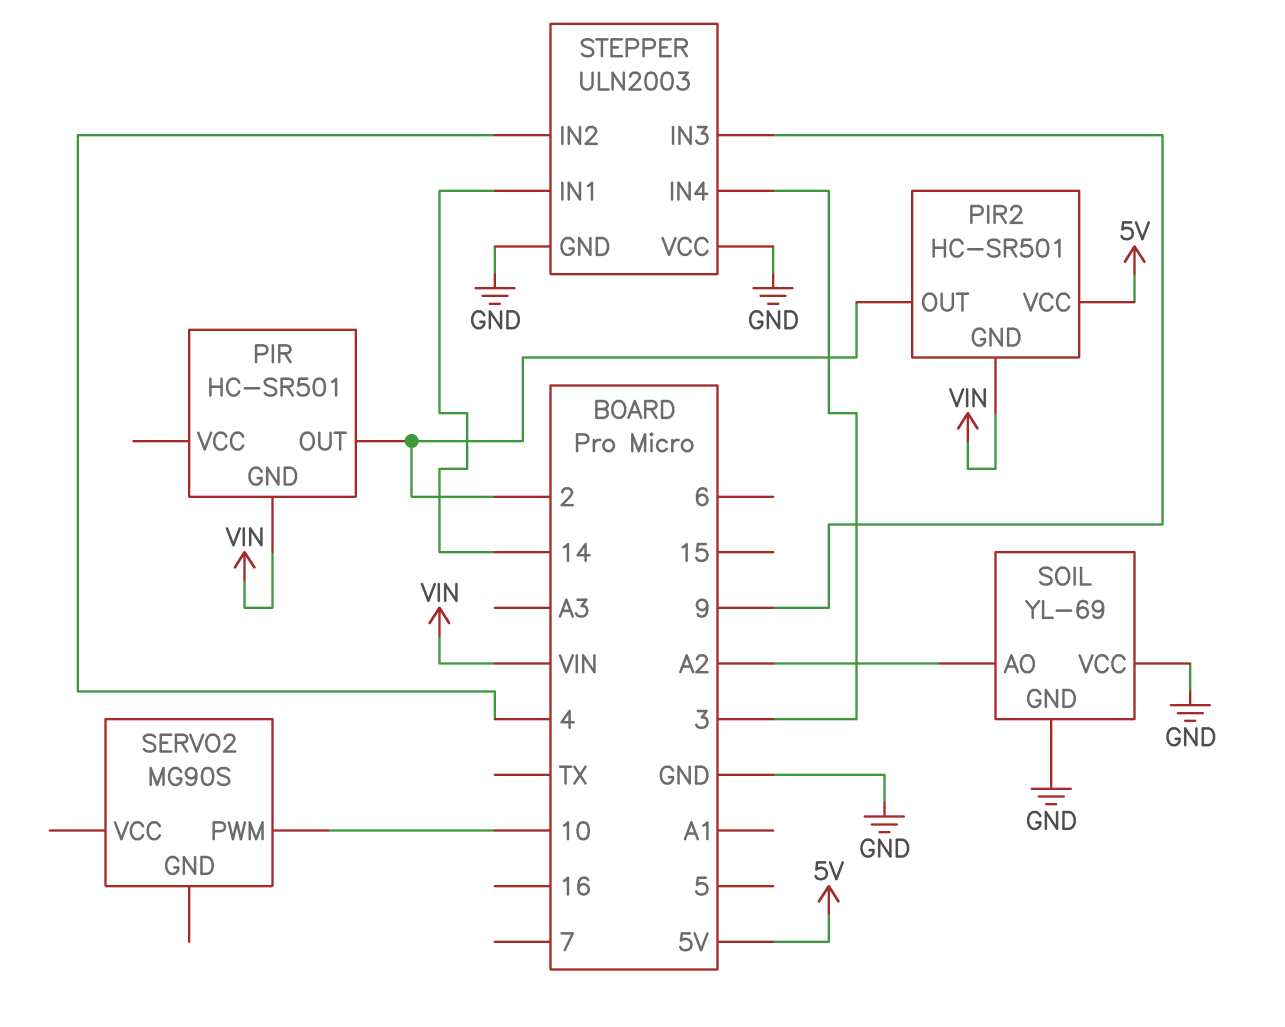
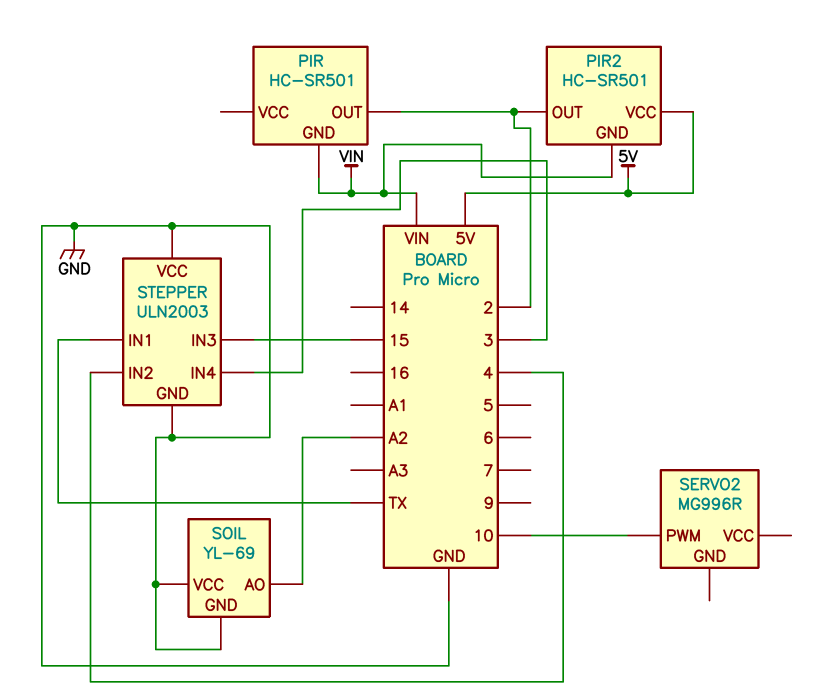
SERVO2: MG90S -> MG996R
STEPPER pin IN1: 14 -> TX
STEPPER pin IN3: 9 -> 15

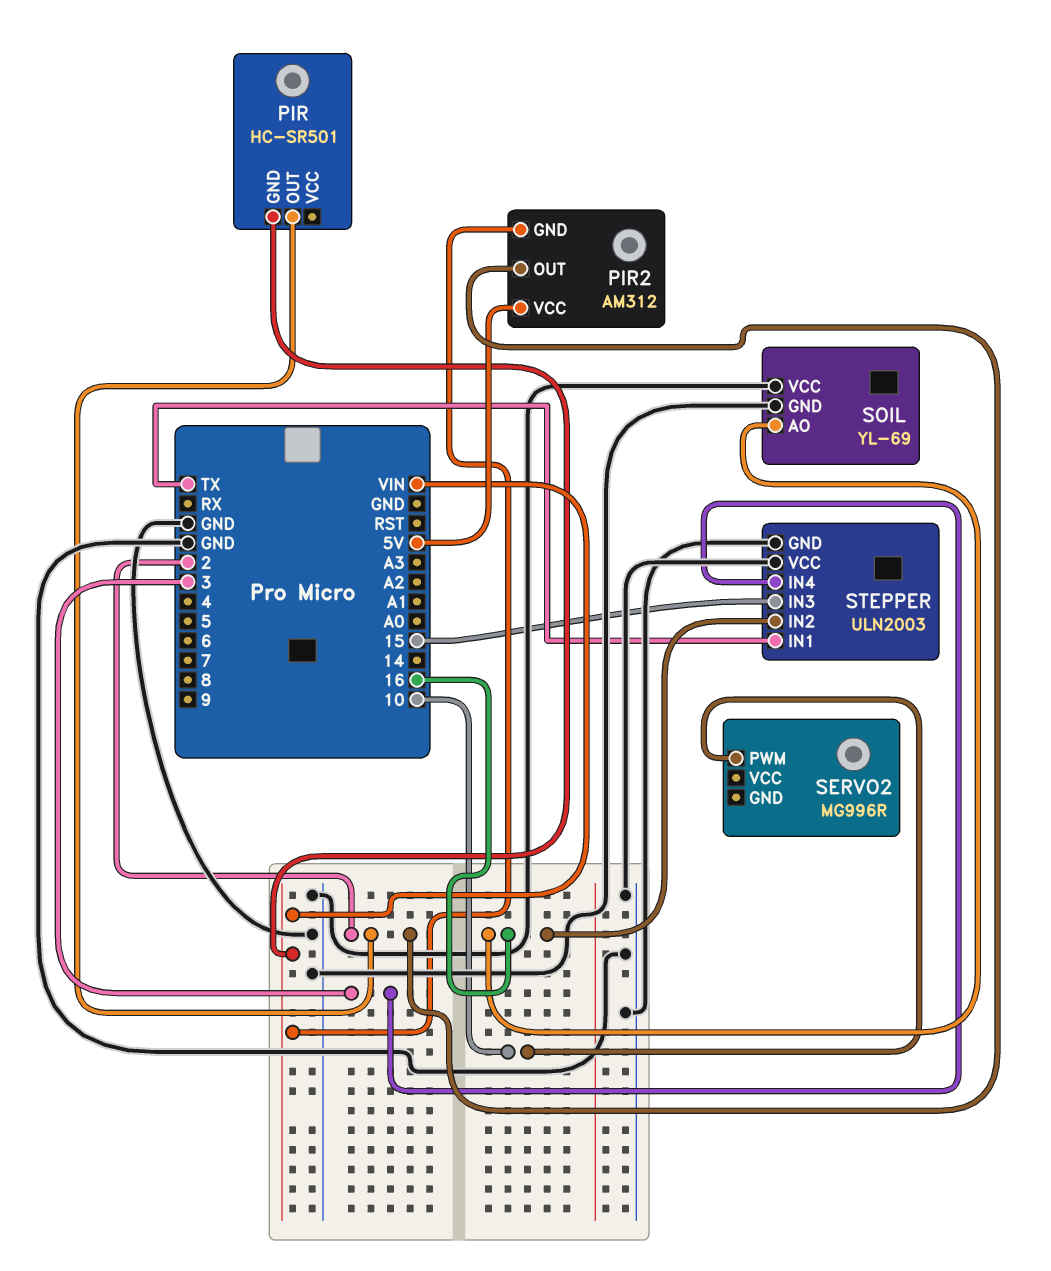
PIR2: HC-SR501 -> AM312
SOIL pin AO: A2 -> 16
STEPPER pin IN2: 4 -> 16

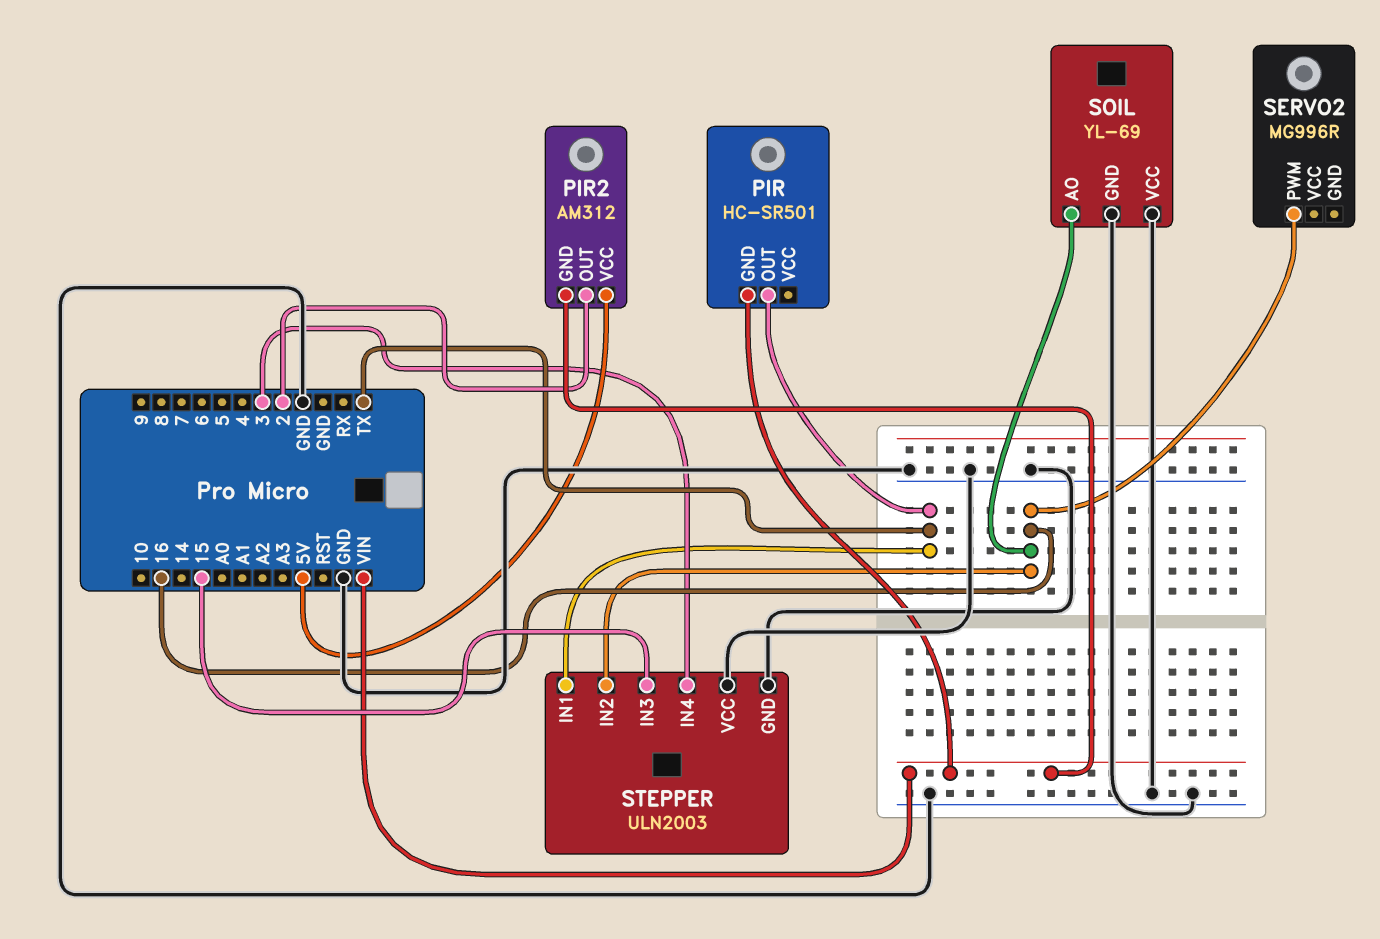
PIR pin OUT: 2 -> TX
SERVO2 pin PWM: 10 -> 16

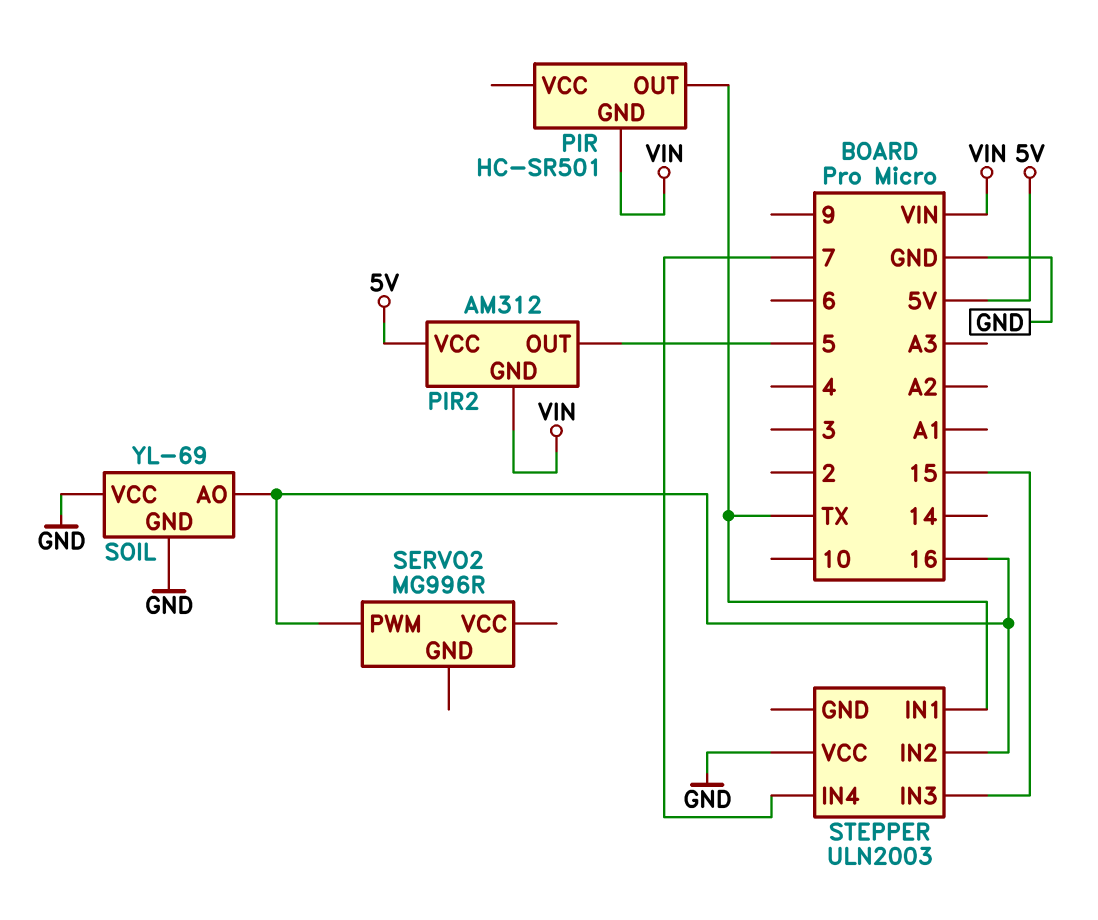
PIR2 pin OUT: 2 -> 5
STEPPER pin GND: GND -> none
STEPPER pin IN4: 3 -> 7

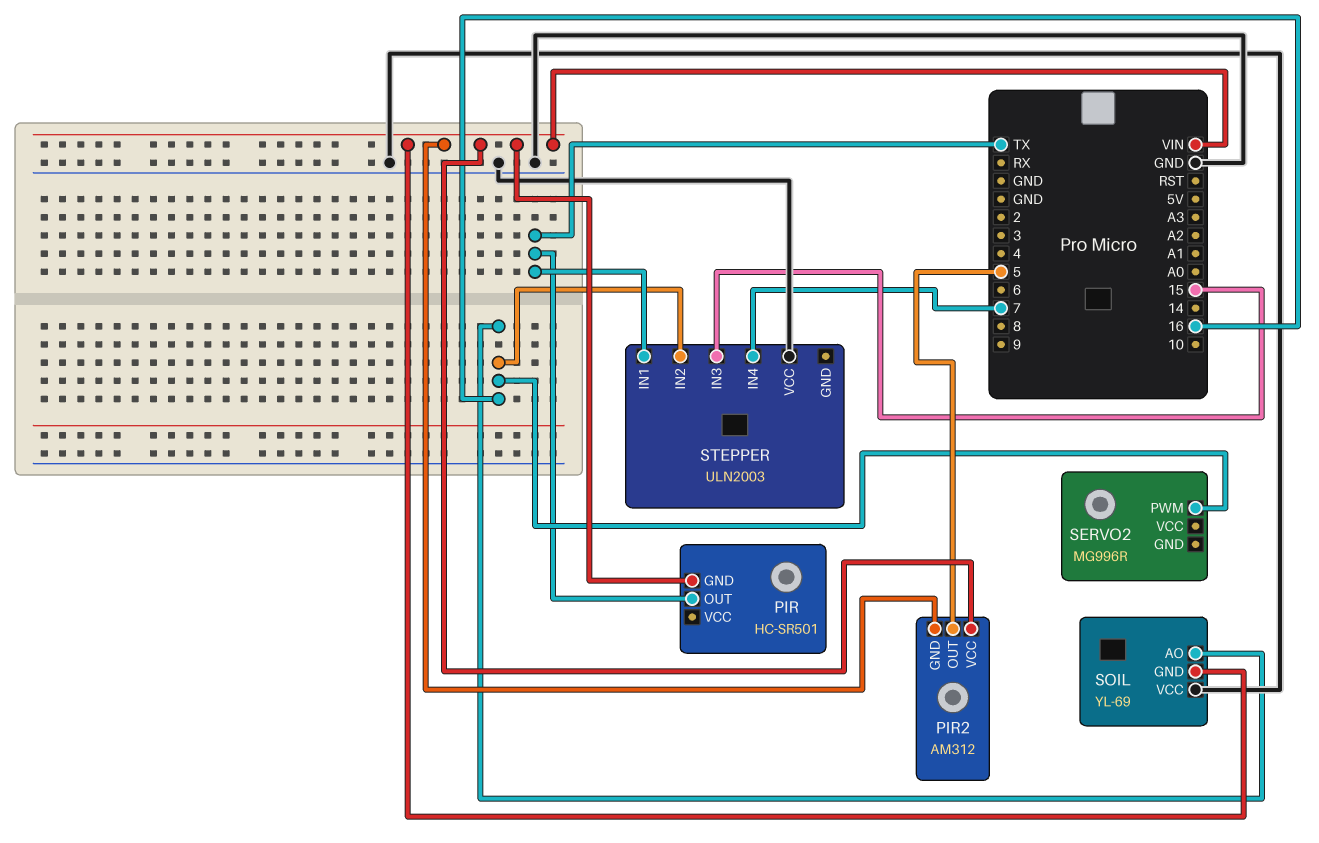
PIR2 pin VCC: 5V -> VIN
SOIL pin GND: GND -> VIN

